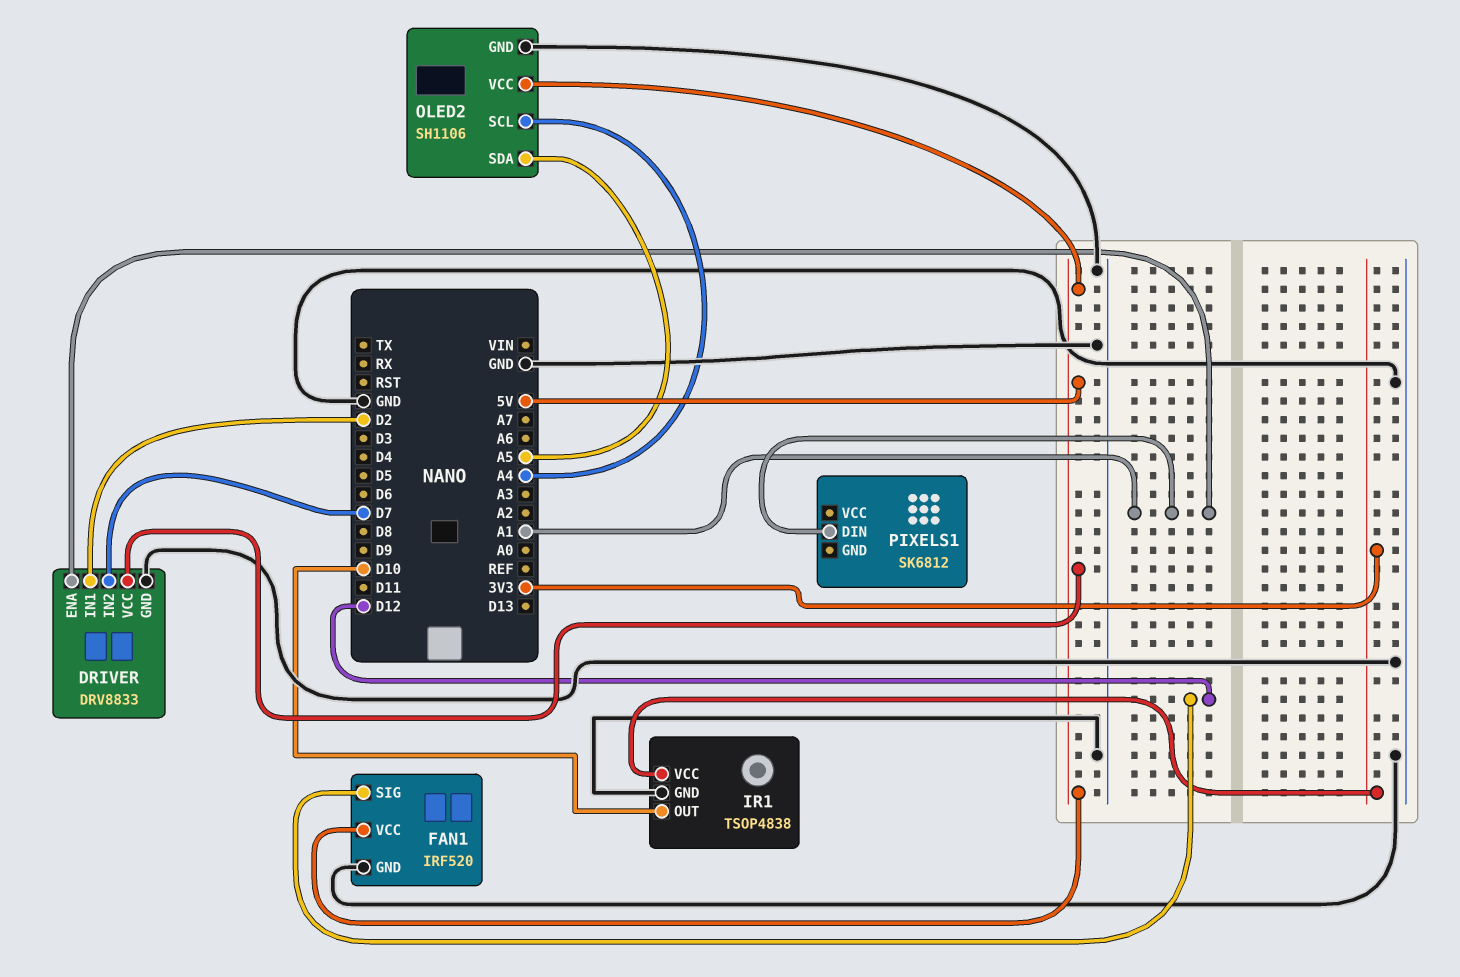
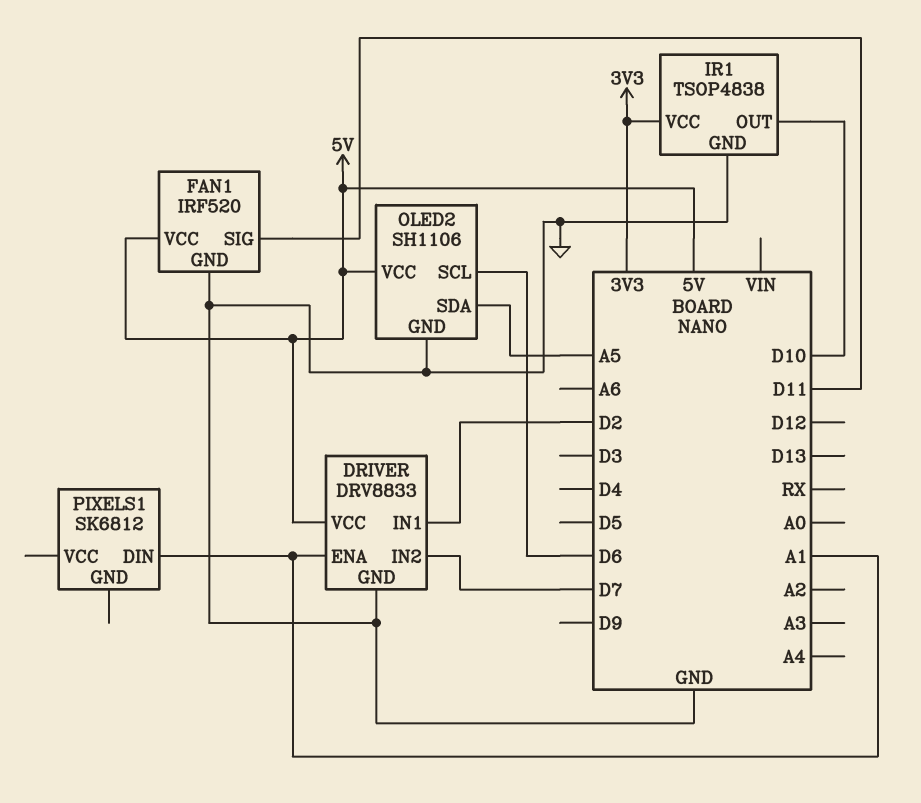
FAN1 pin SIG: D12 -> D11
OLED2 pin SCL: A4 -> D6

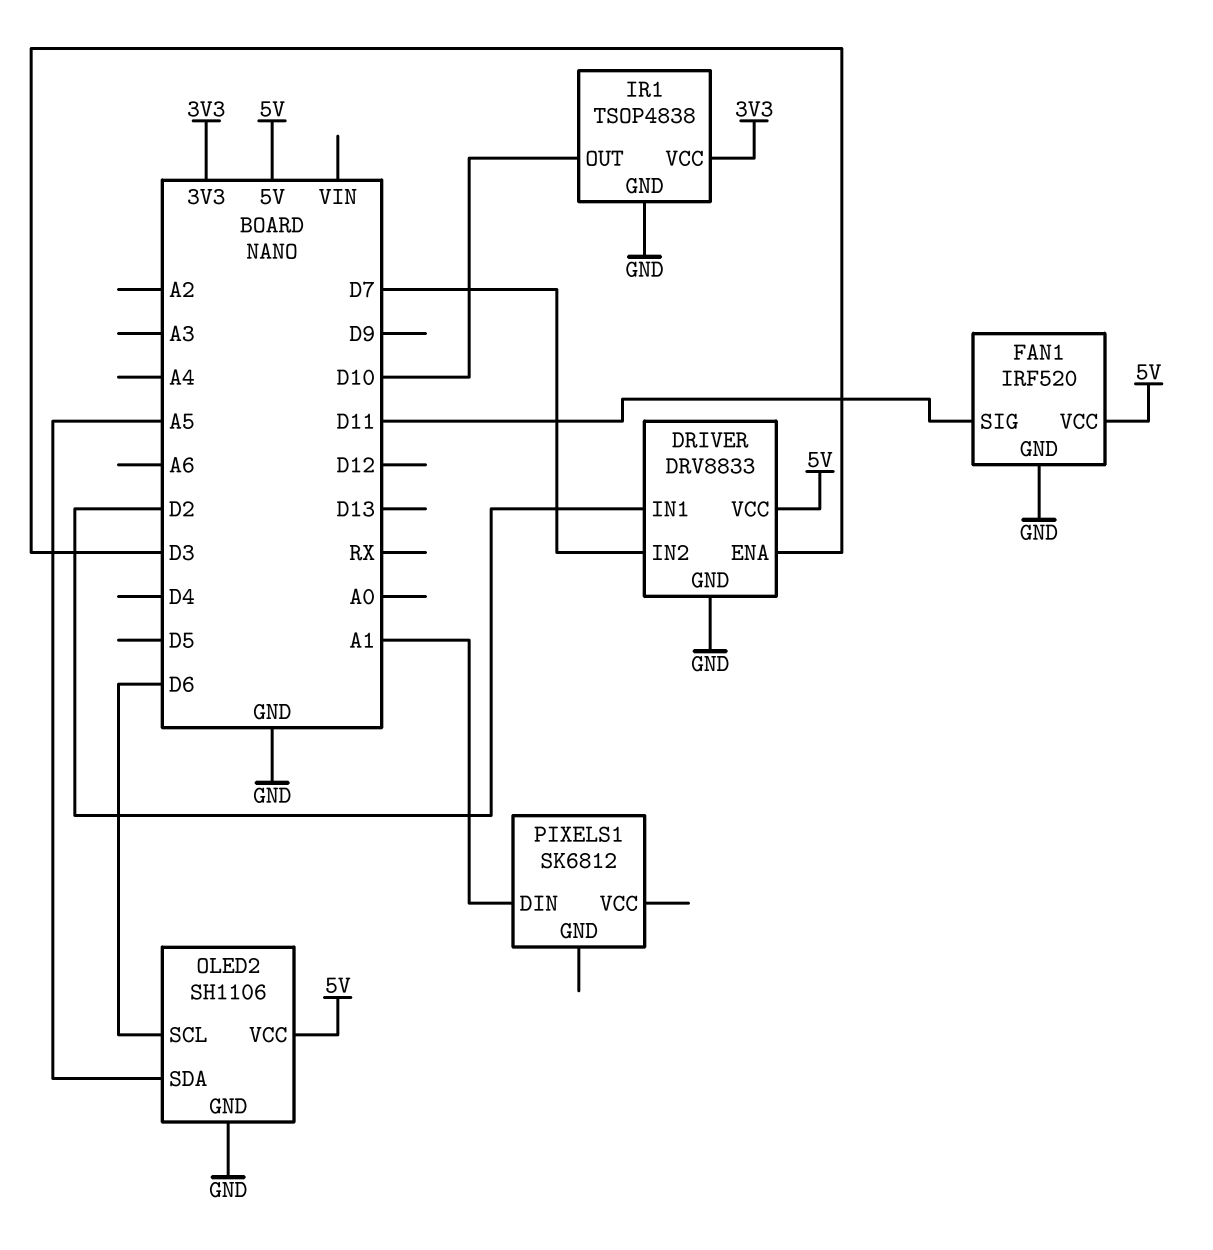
DRIVER pin ENA: A1 -> D3

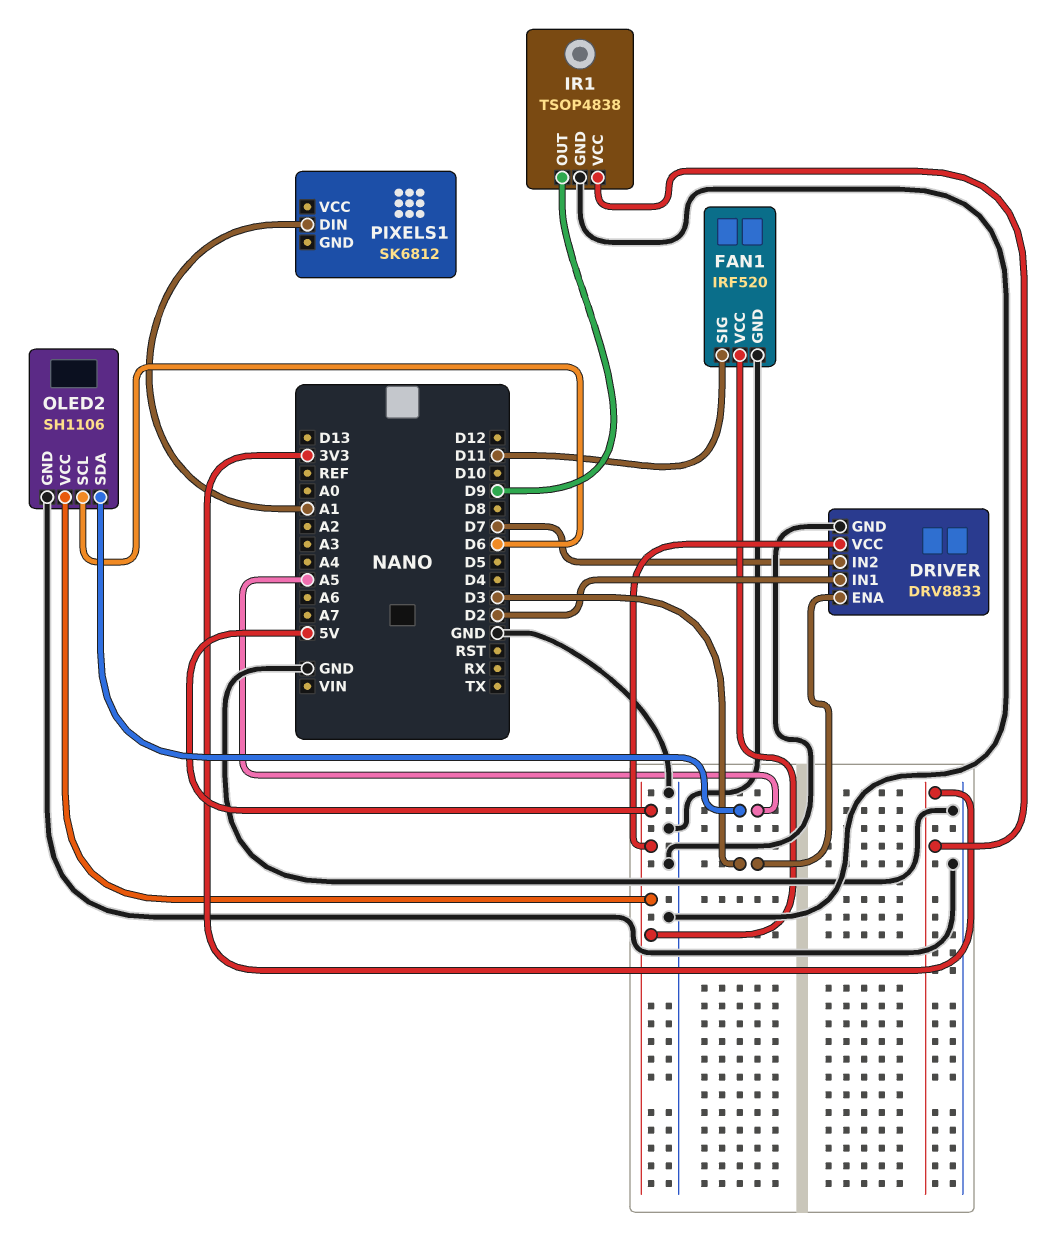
IR1 pin OUT: D10 -> D9

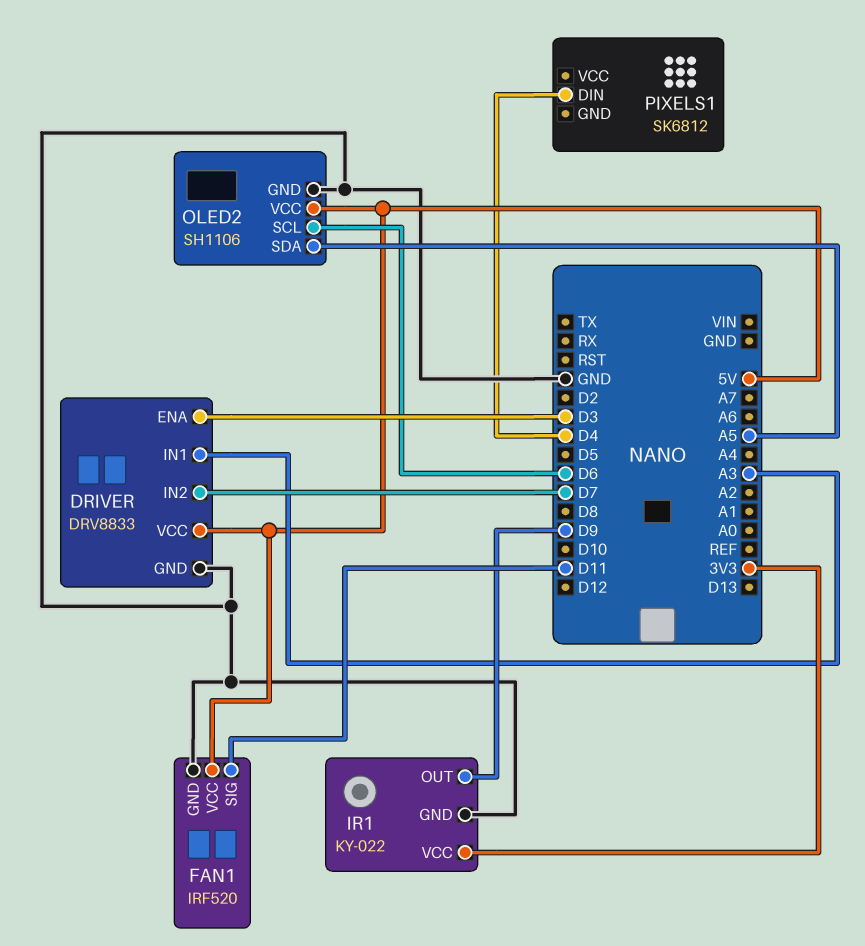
DRIVER pin IN1: D2 -> A3
IR1: TSOP4838 -> KY-022
PIXELS1 pin DIN: A1 -> D4

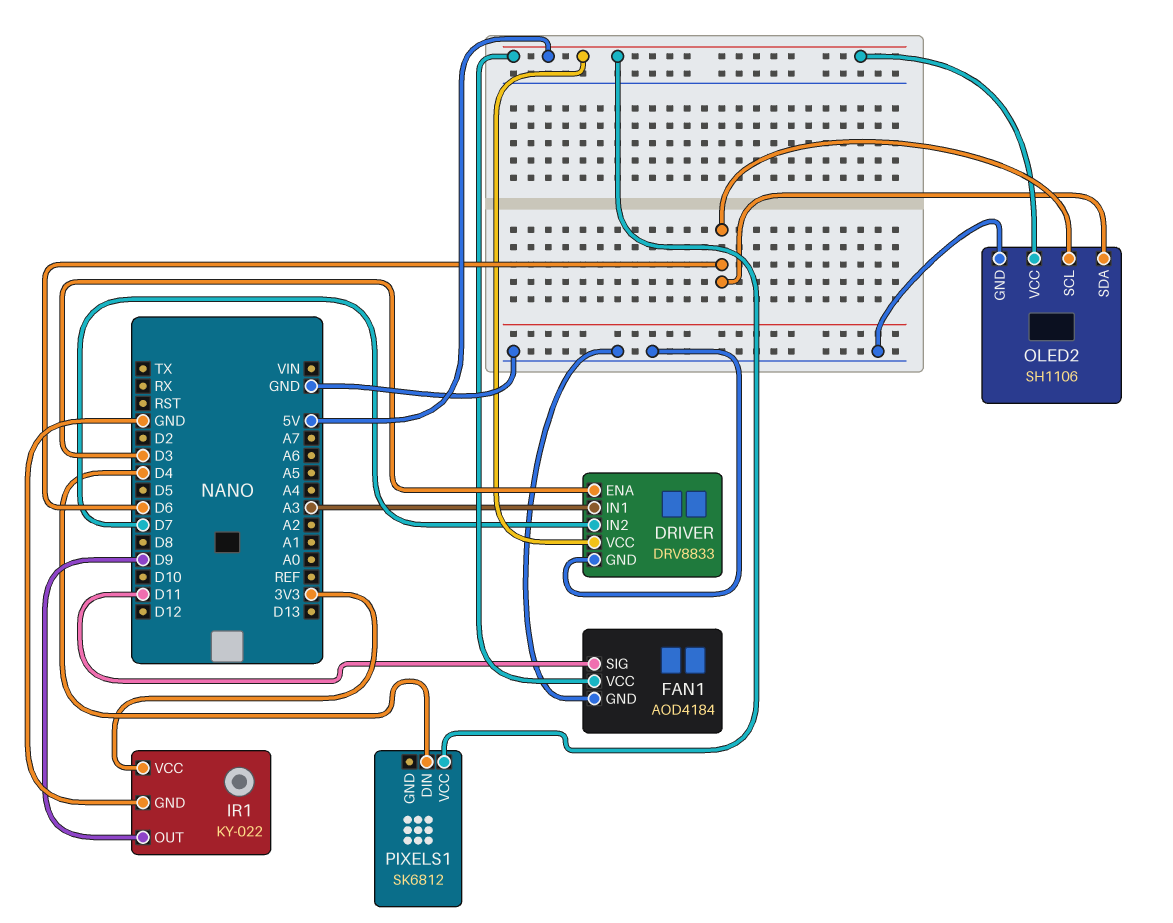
FAN1: IRF520 -> AOD4184
OLED2 pin SDA: A5 -> D6
PIXELS1 pin VCC: none -> 5V

